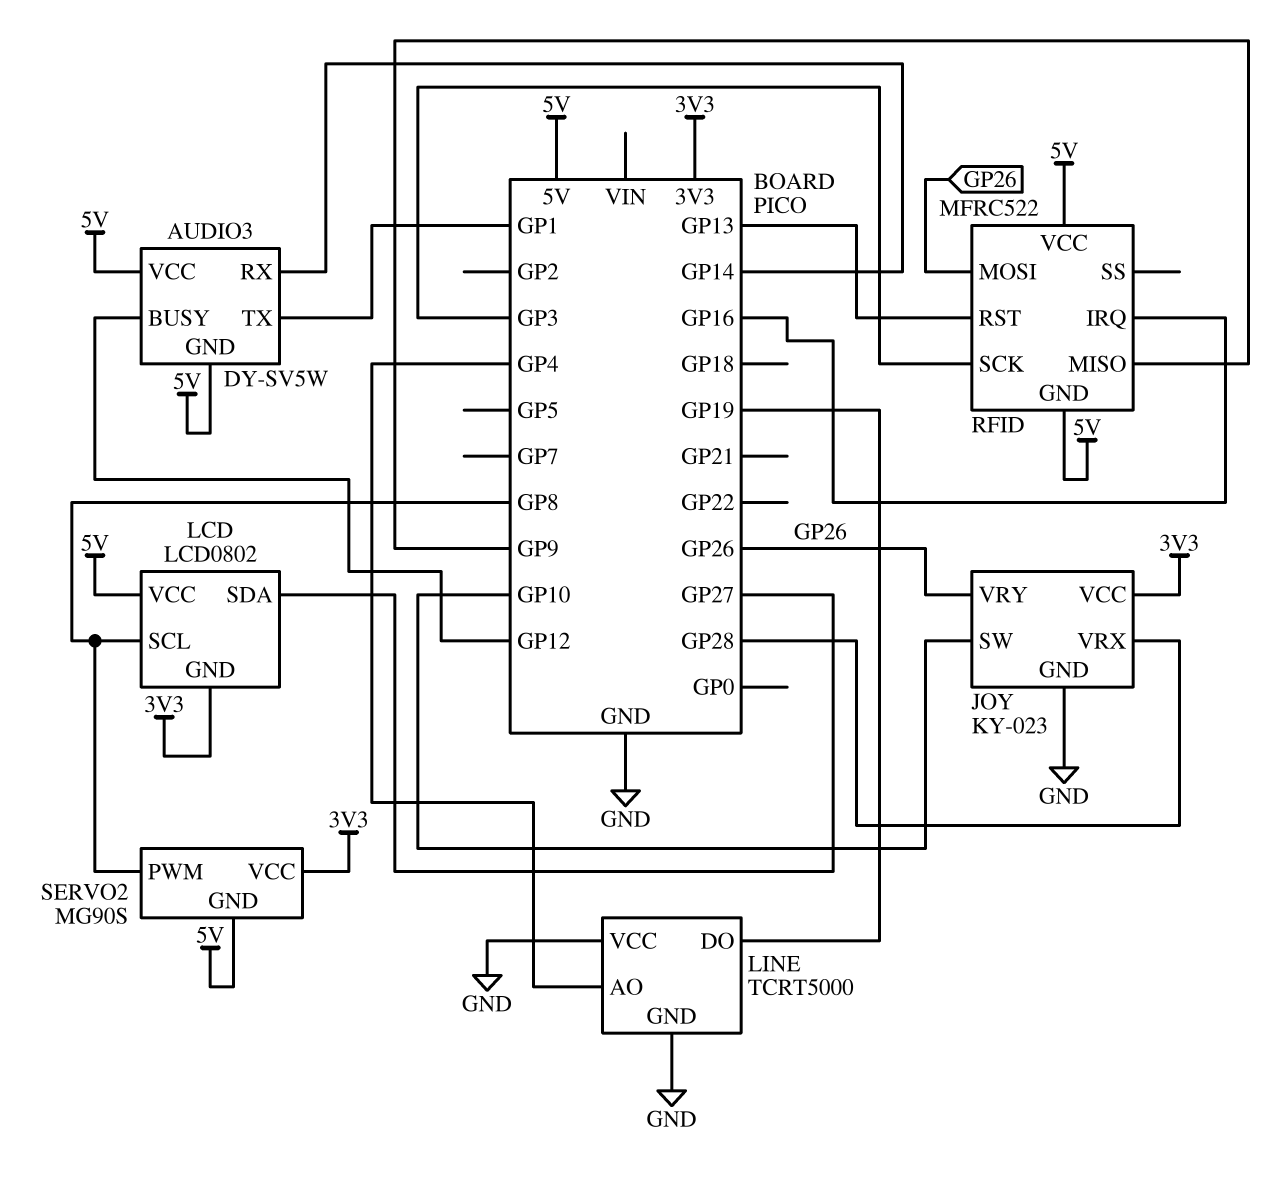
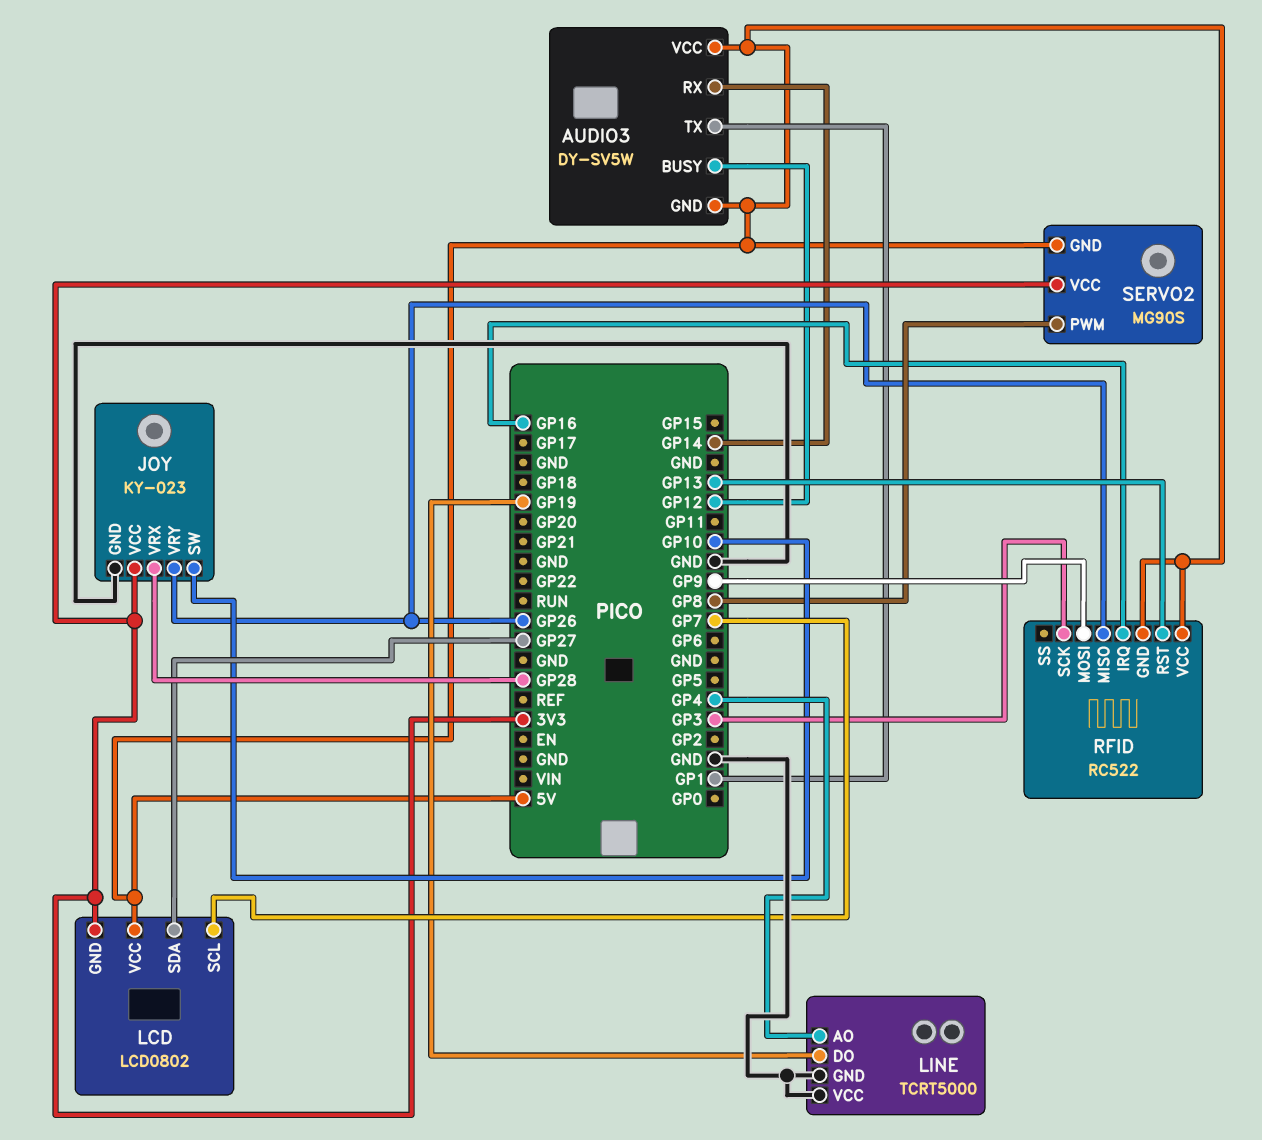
LCD pin SCL: GP8 -> GP7
RFID: MFRC522 -> RC522
RFID pin MISO: GP9 -> GP26
RFID pin MOSI: GP26 -> GP9

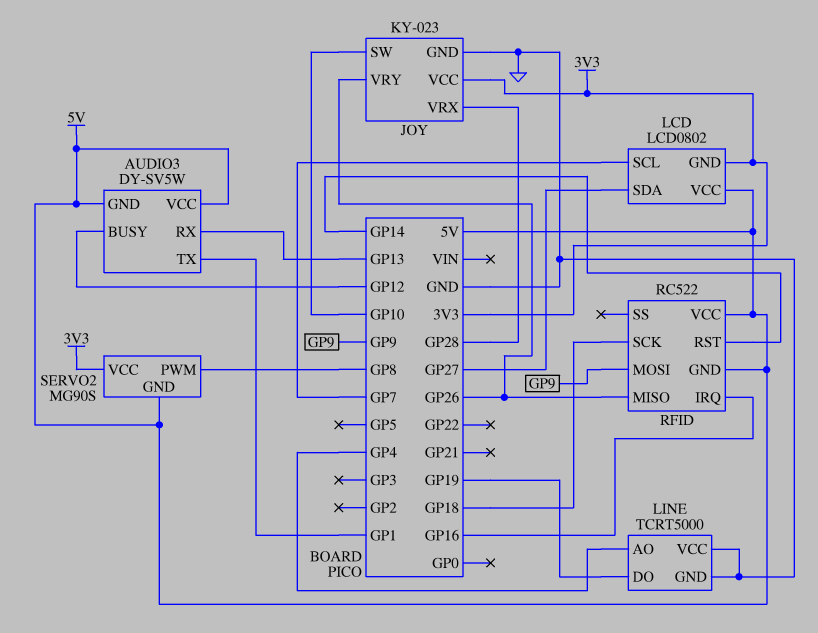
AUDIO3 pin RX: GP14 -> GP13
RFID pin RST: GP13 -> GP14
RFID pin SCK: GP3 -> GP18

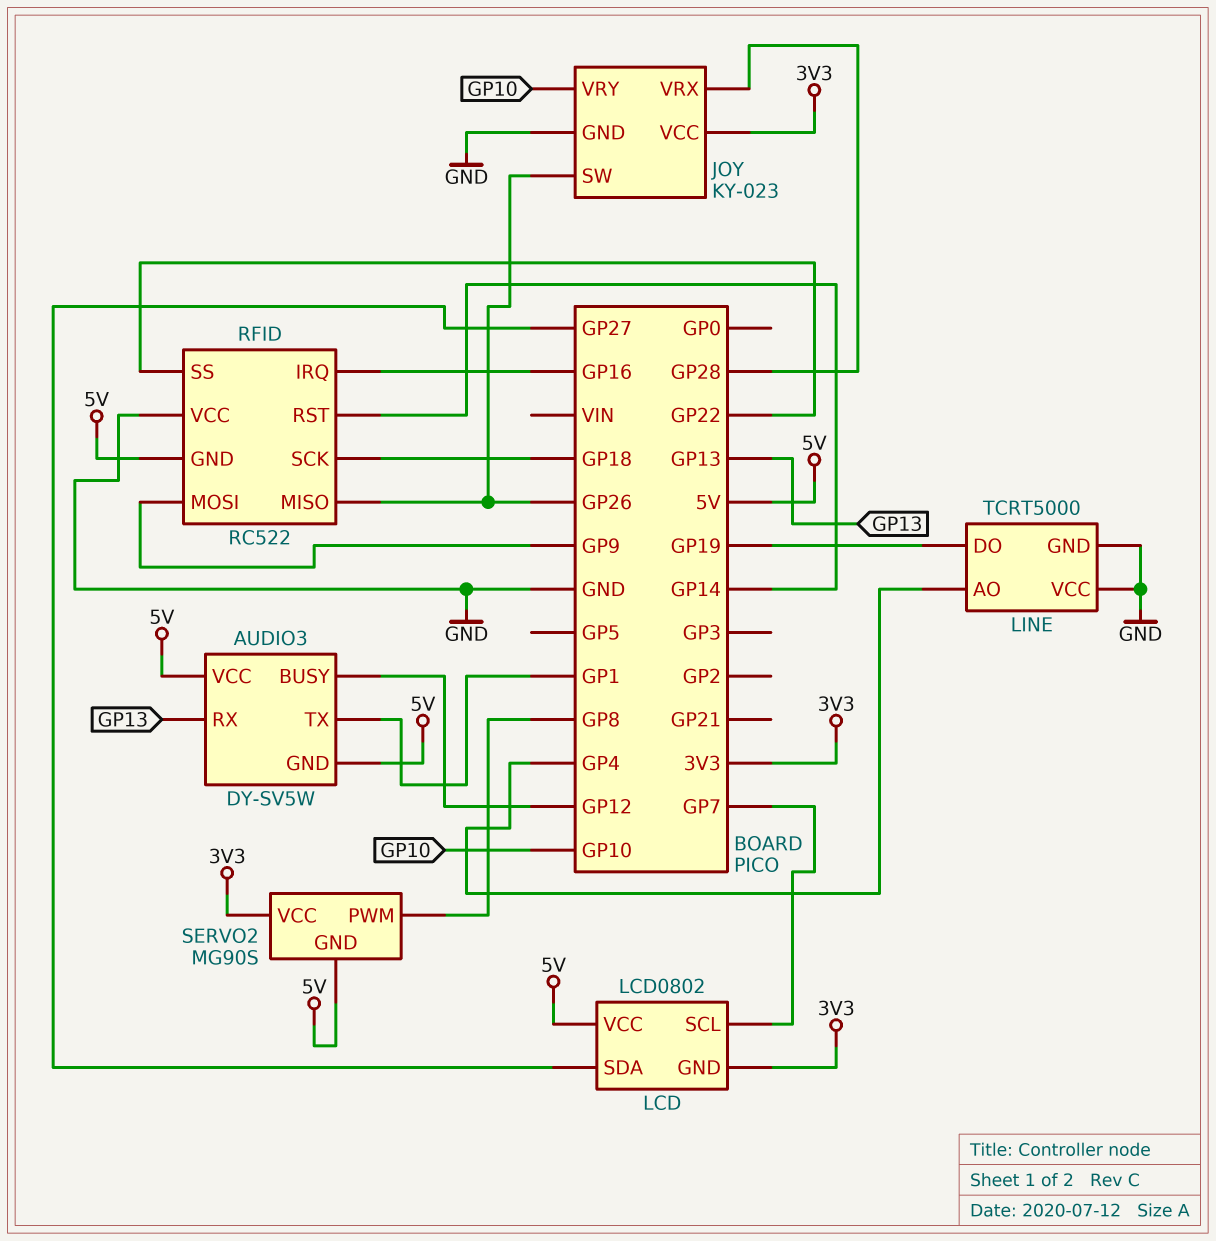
JOY pin SW: GP10 -> GP26
JOY pin VRY: GP26 -> GP10
RFID pin SS: none -> GP22
RFID pin VCC: 5V -> GND

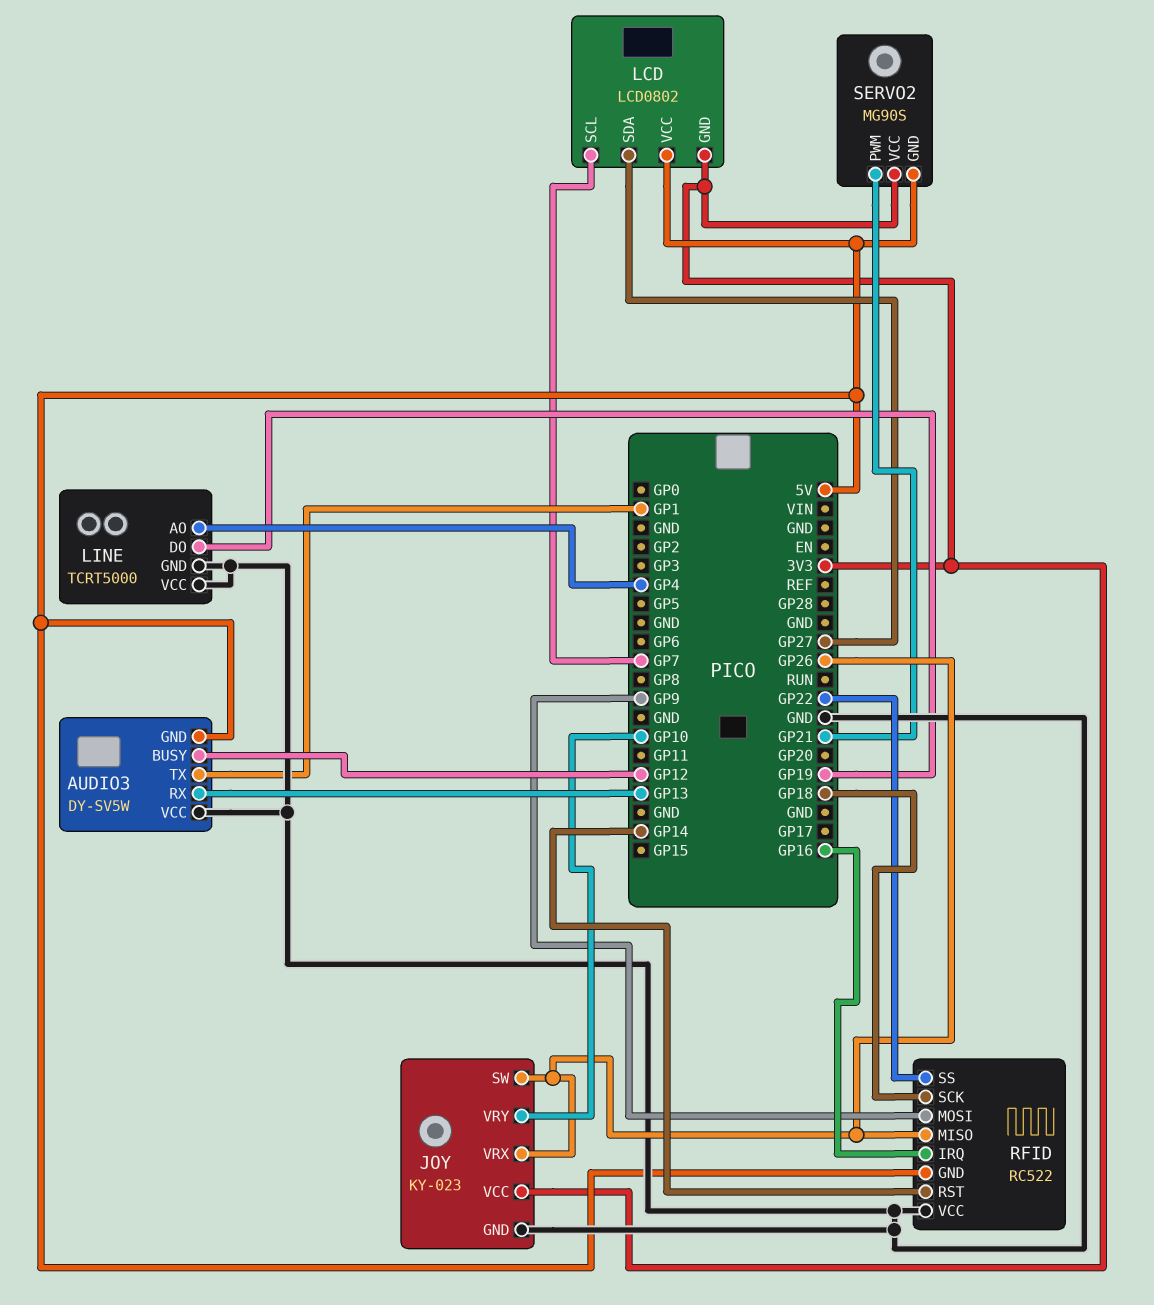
AUDIO3 pin VCC: 5V -> GND
JOY pin VRX: GP28 -> GP26
SERVO2 pin PWM: GP8 -> GP21

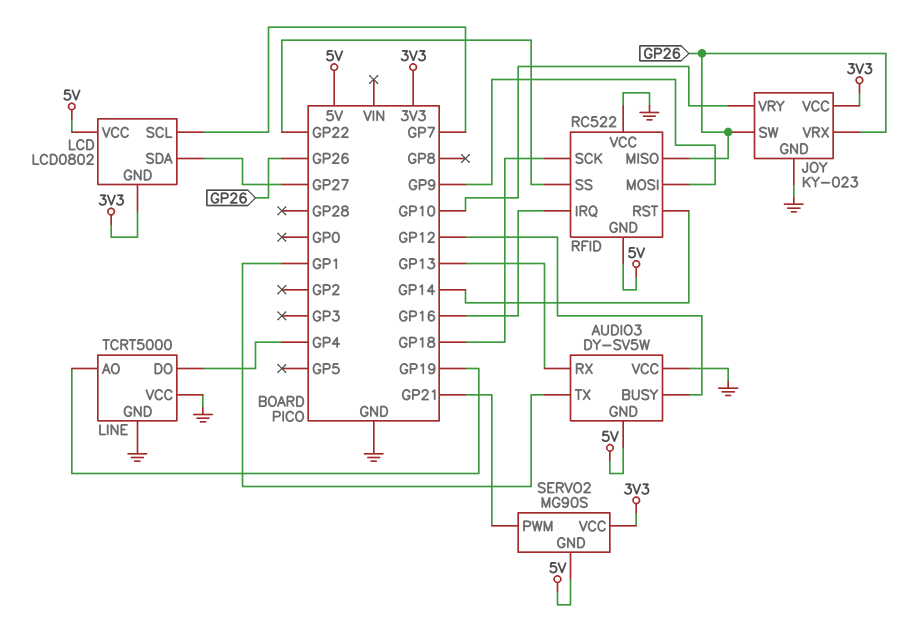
LINE pin AO: GP4 -> GP19
LINE pin DO: GP19 -> GP4

